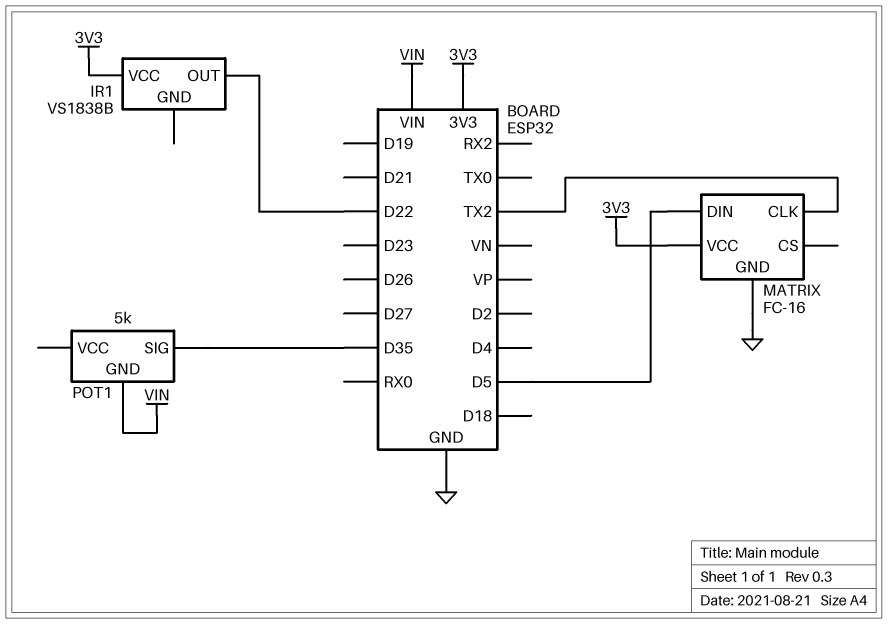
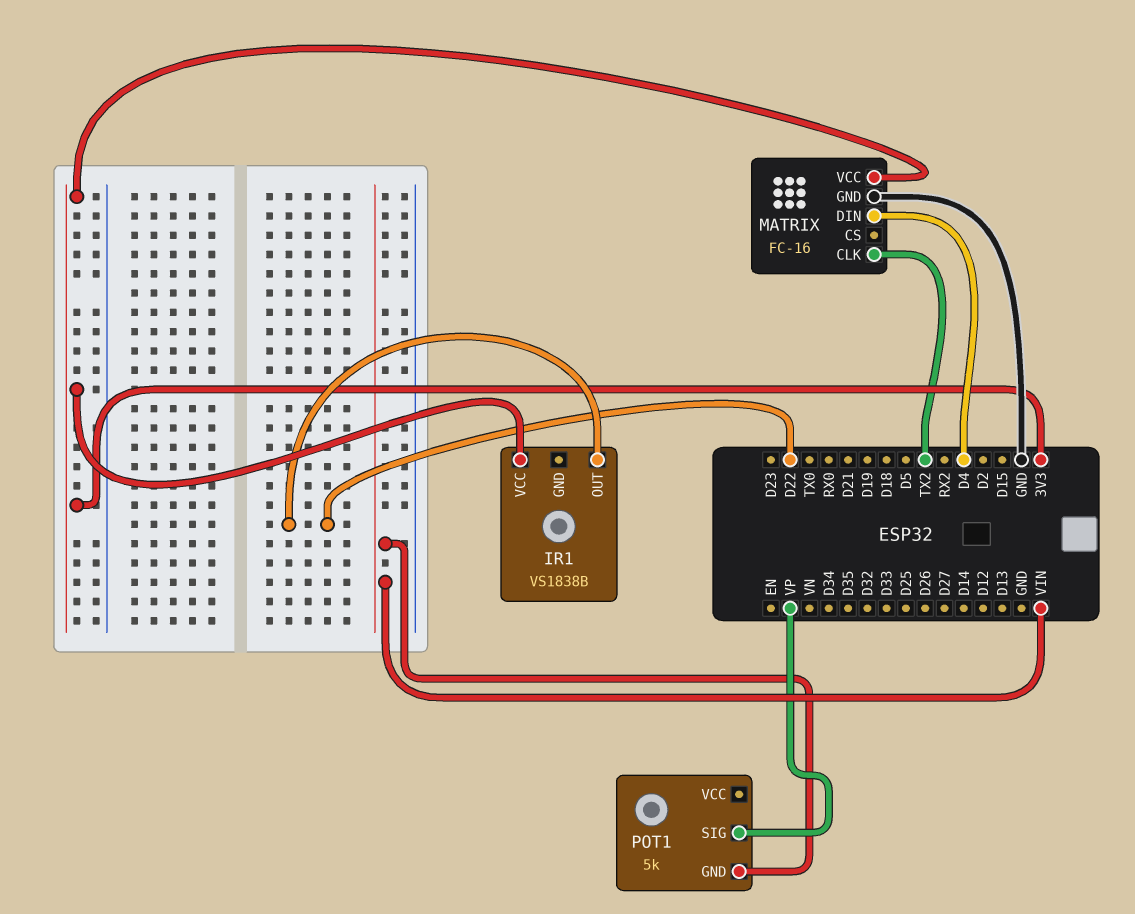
MATRIX pin DIN: D5 -> D4
POT1 pin SIG: D35 -> VP

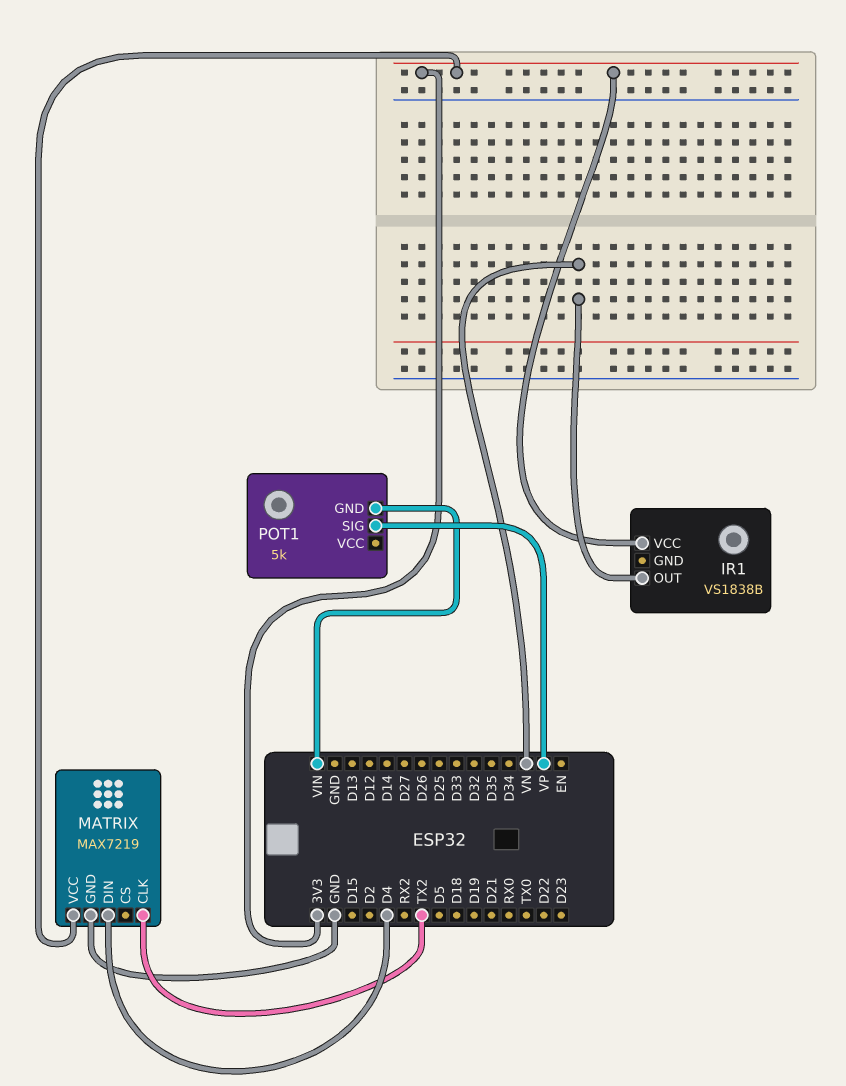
IR1 pin OUT: D22 -> VN
MATRIX: FC-16 -> MAX7219

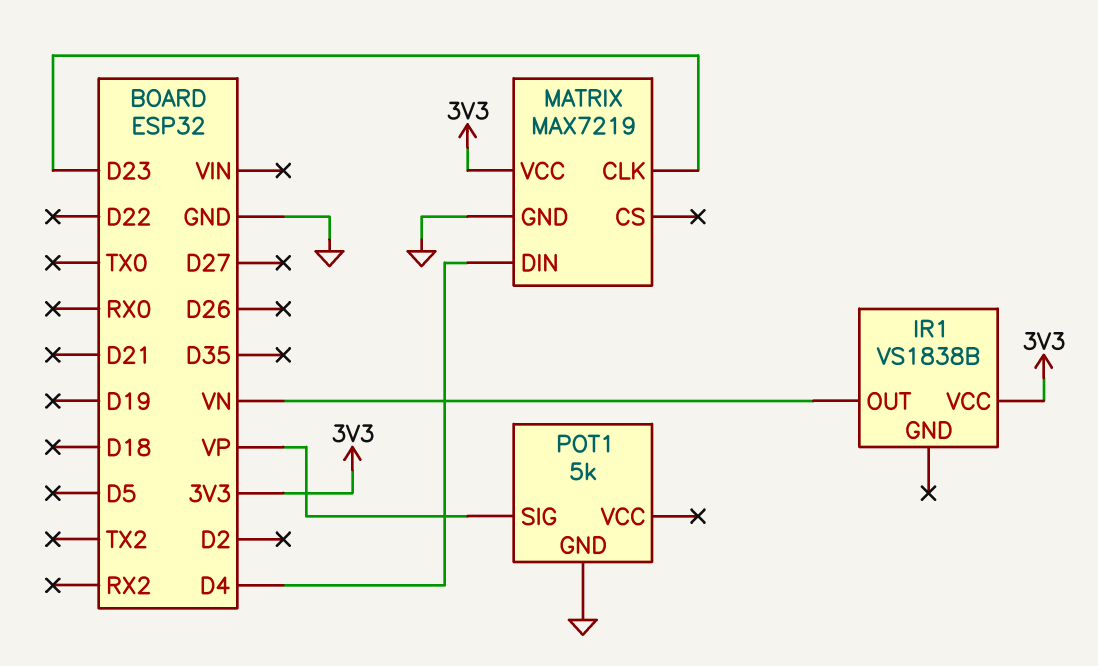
MATRIX pin CLK: TX2 -> D23
POT1 pin GND: VIN -> GND

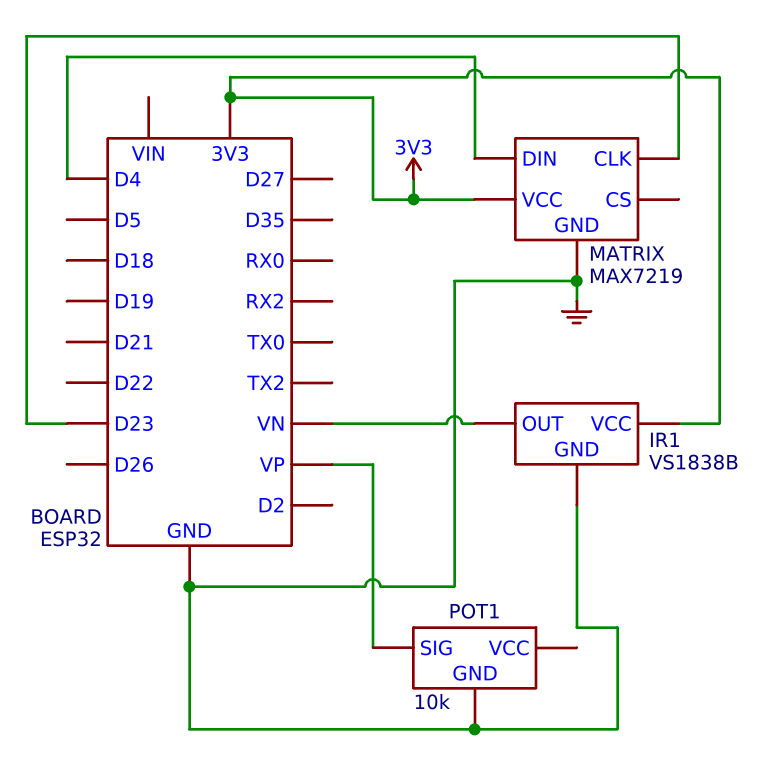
IR1 pin GND: none -> GND
POT1: 5k -> 10k

